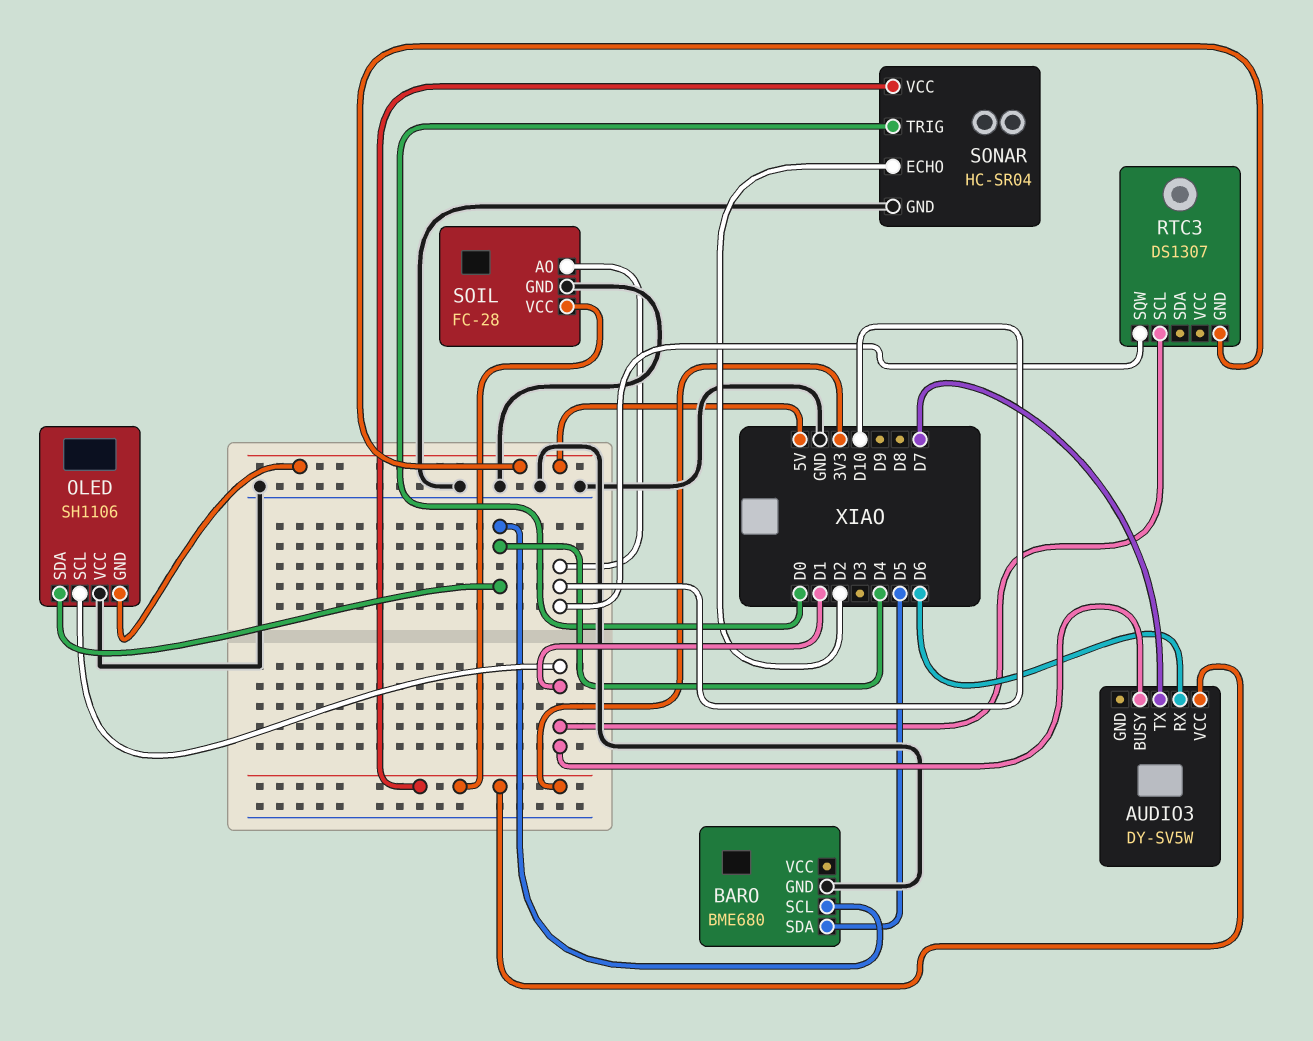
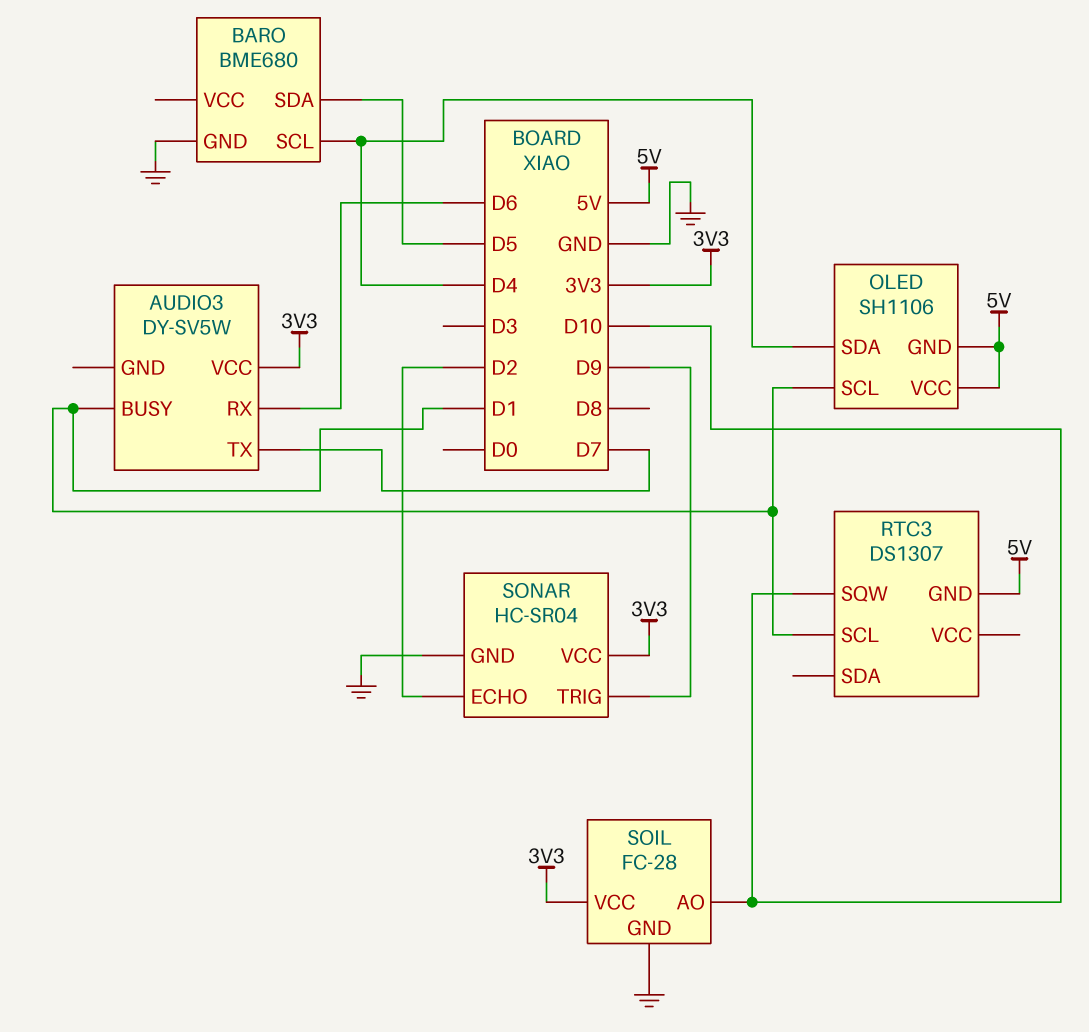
OLED pin VCC: GND -> 5V
SONAR pin TRIG: D0 -> D9

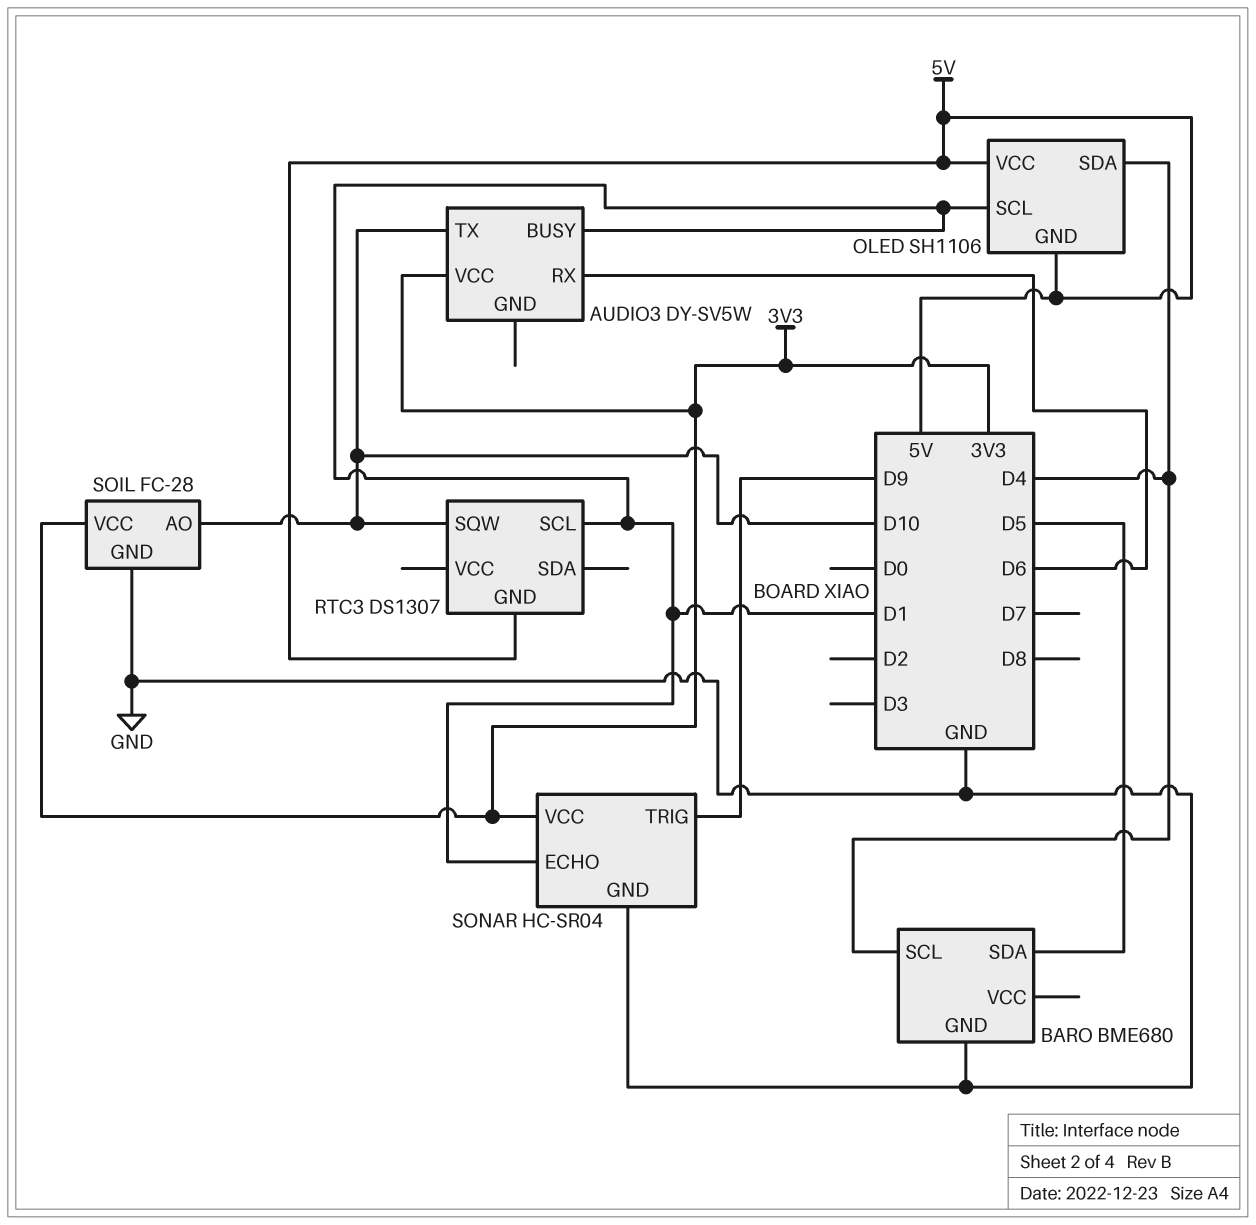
AUDIO3 pin TX: D7 -> D10
SONAR pin ECHO: D2 -> D1

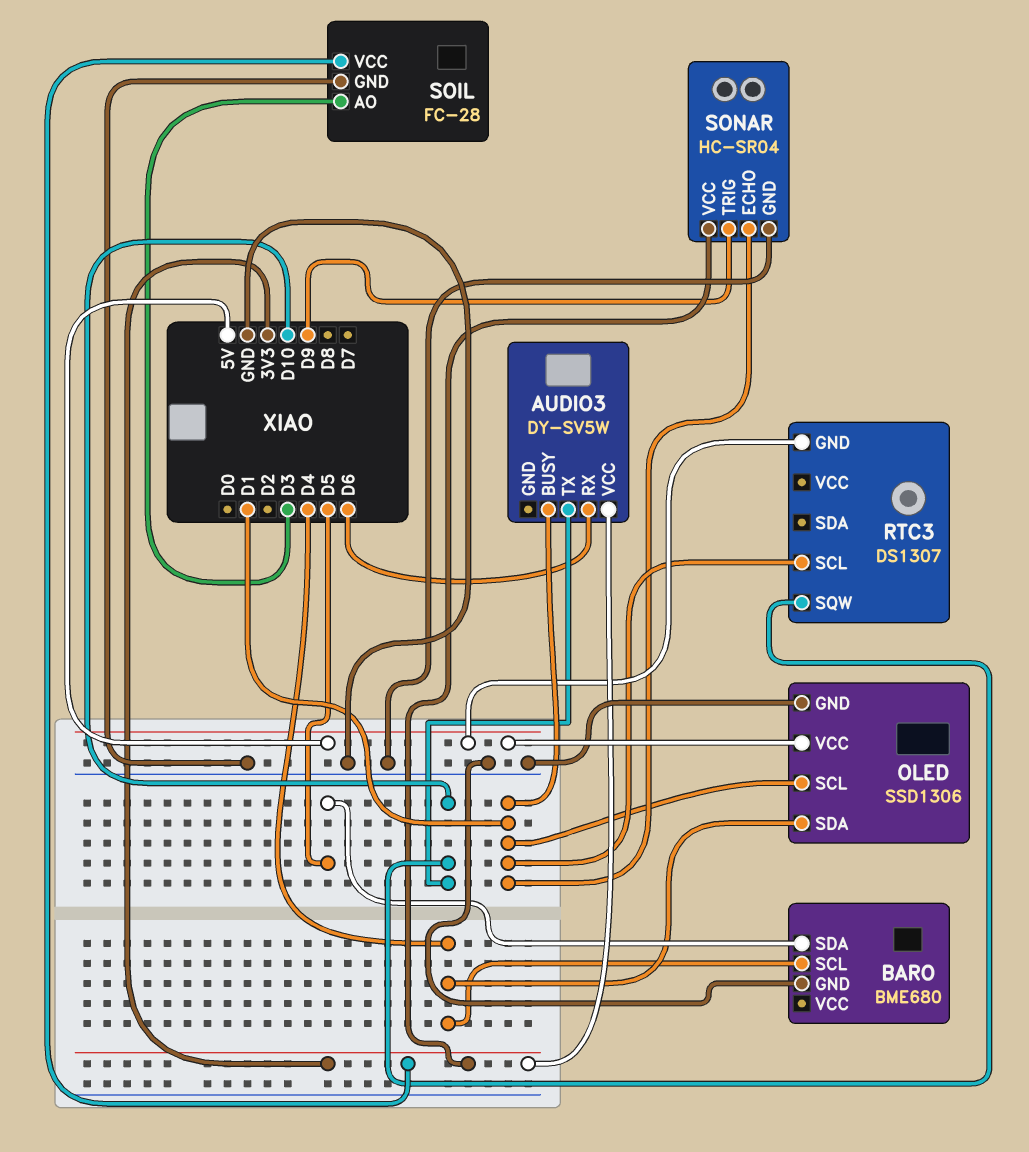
OLED: SH1106 -> SSD1306
OLED pin GND: 5V -> GND
SOIL pin AO: D10 -> D3

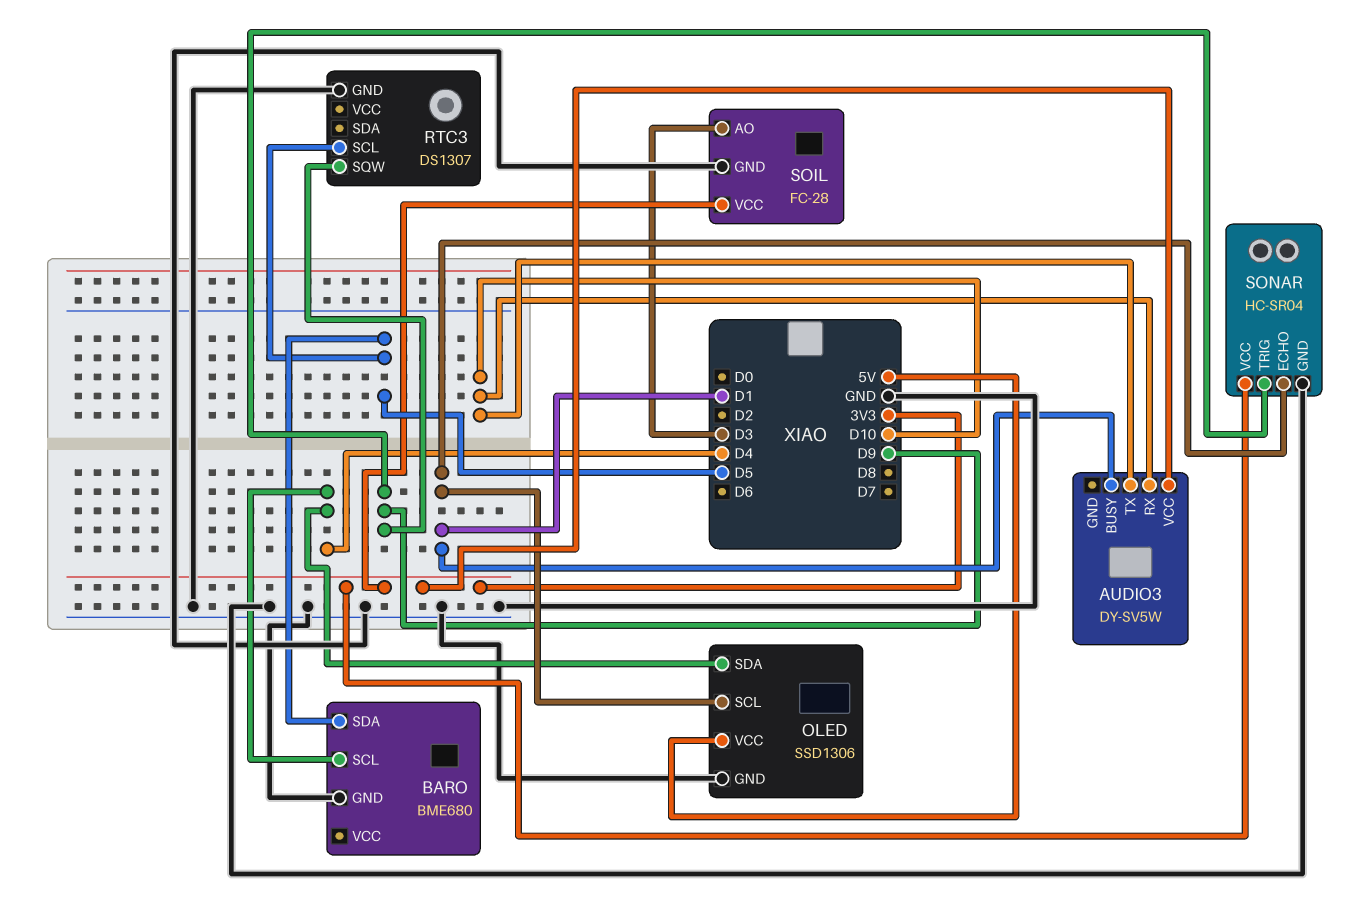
AUDIO3 pin RX: D6 -> D10
RTC3 pin GND: 5V -> GND
RTC3 pin SCL: D1 -> D5
RTC3 pin SQW: D10 -> D9

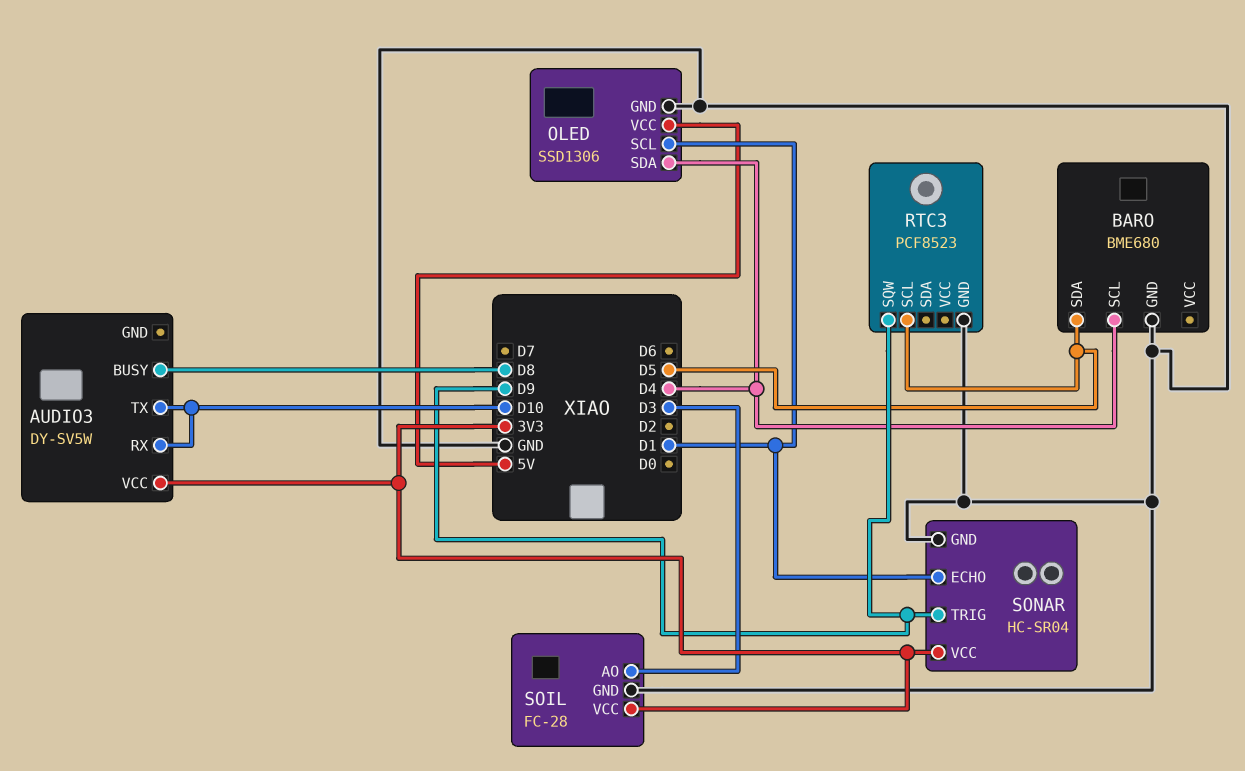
AUDIO3 pin BUSY: D1 -> D8
RTC3: DS1307 -> PCF8523

